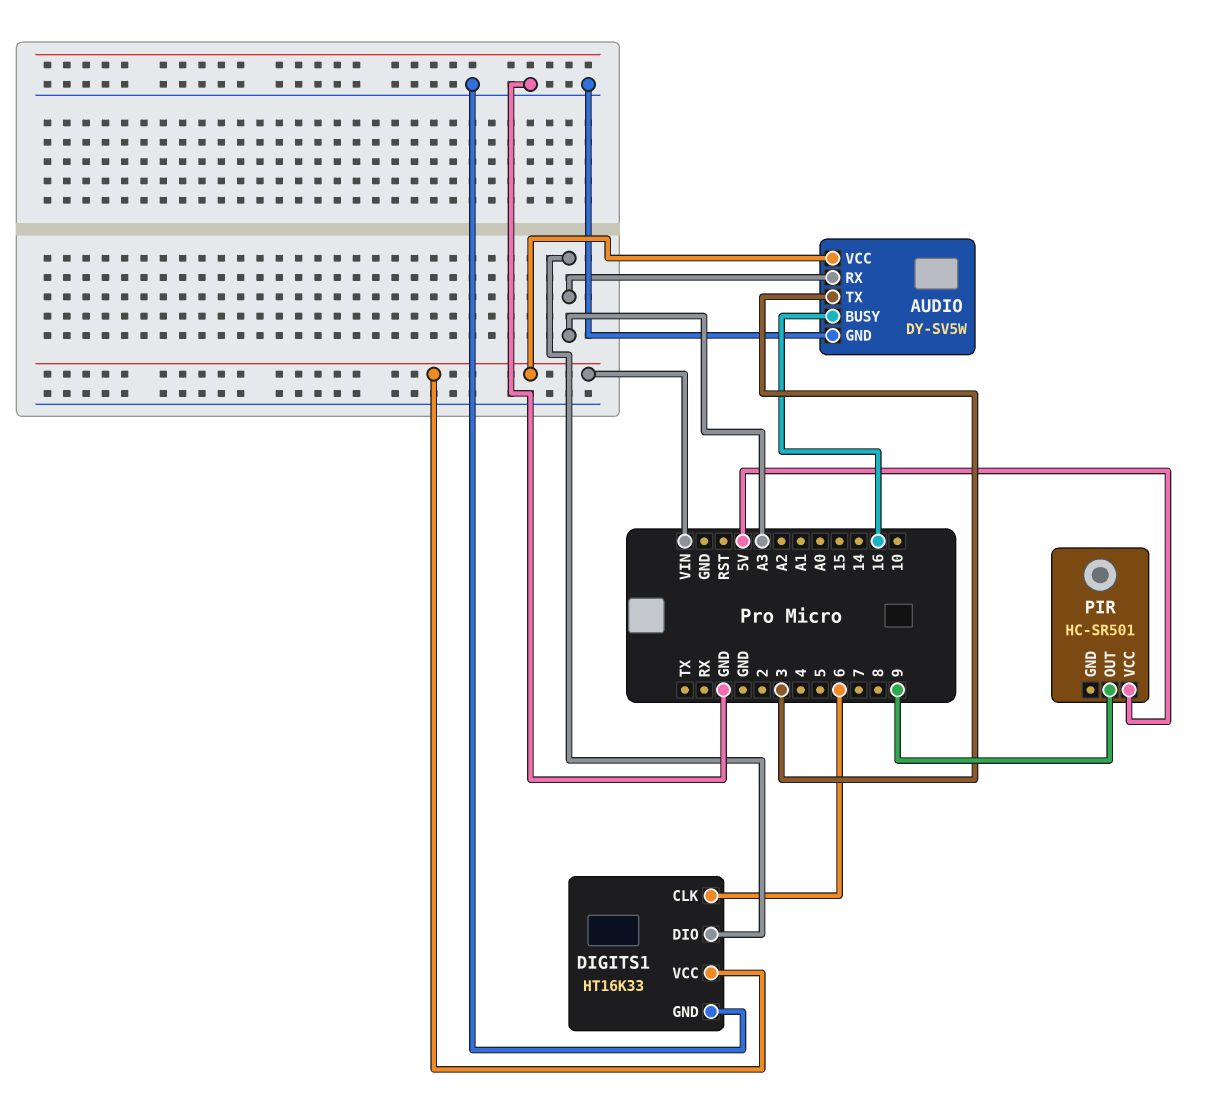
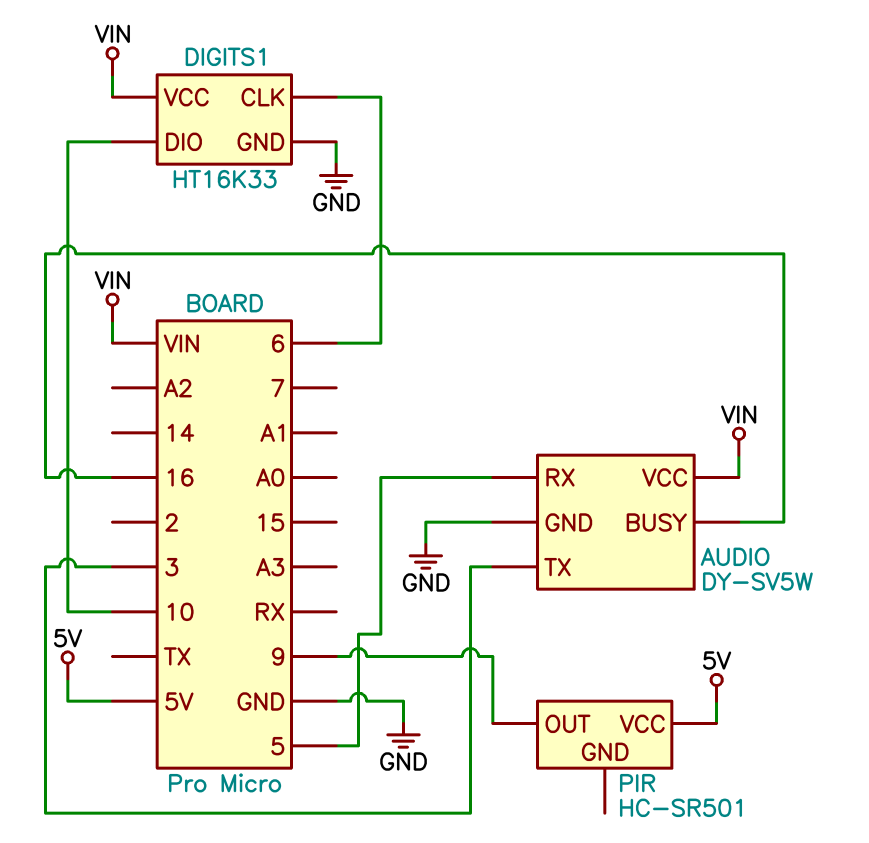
AUDIO pin RX: A3 -> 5
DIGITS1 pin DIO: A3 -> 10

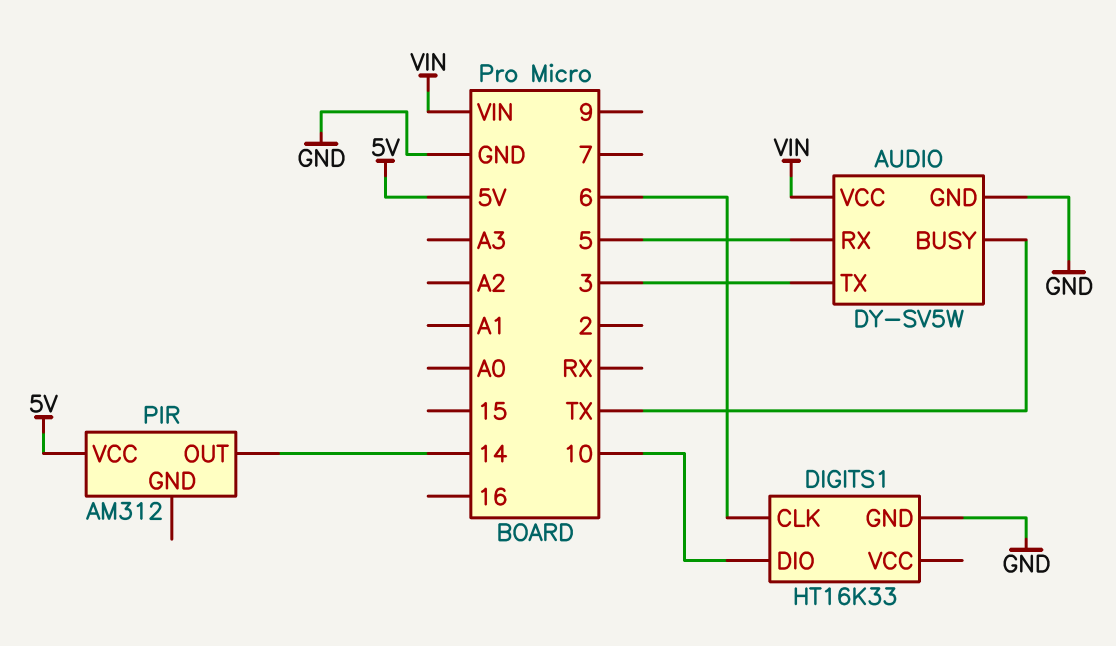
AUDIO pin BUSY: 16 -> TX
DIGITS1 pin VCC: VIN -> none
PIR: HC-SR501 -> AM312
PIR pin OUT: 9 -> 14

